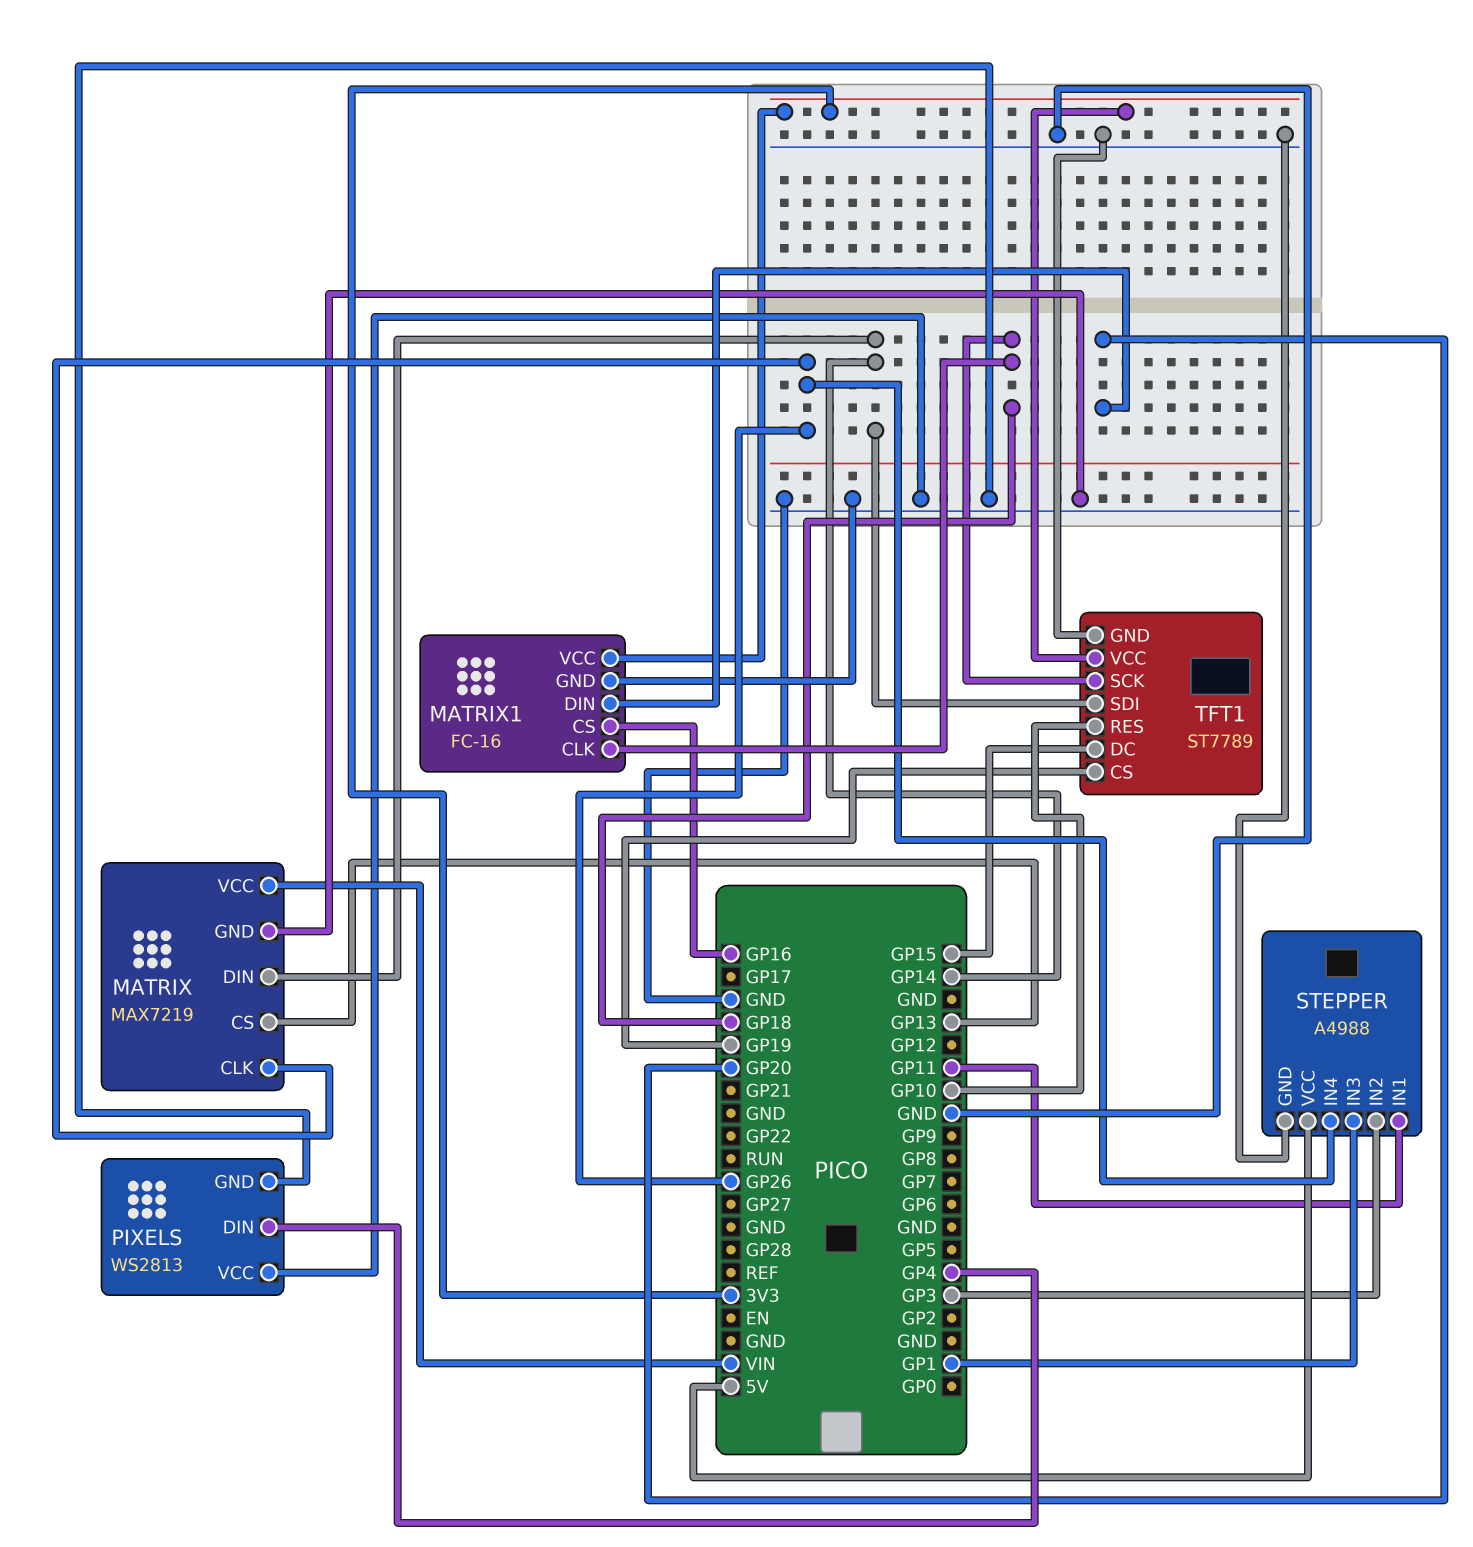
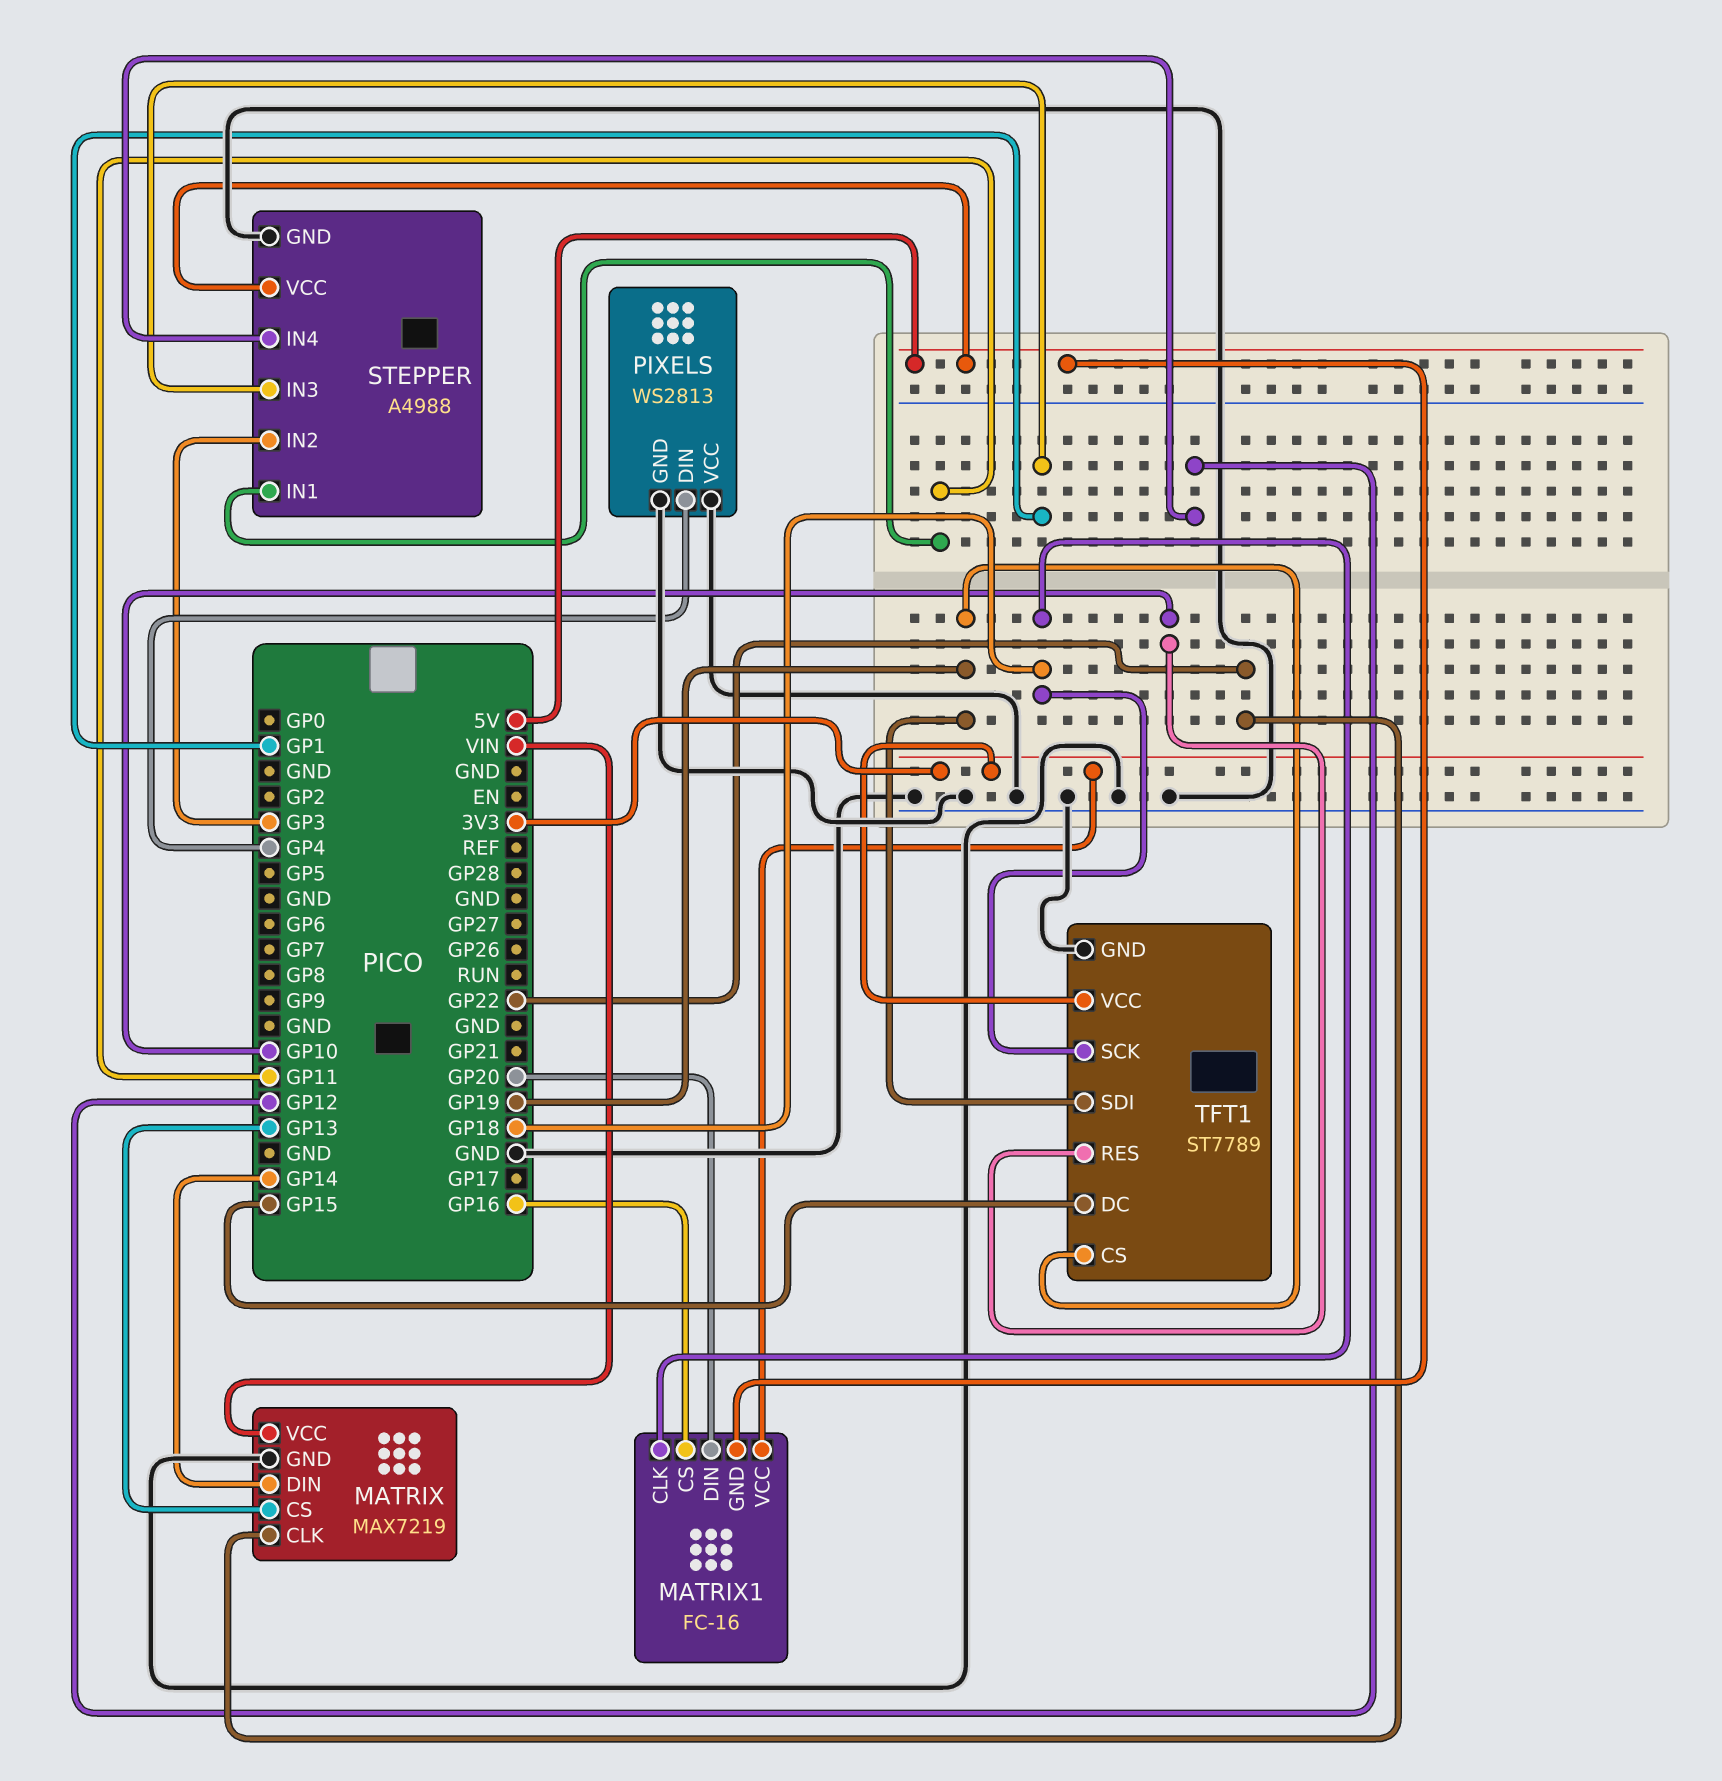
MATRIX pin CLK: GP26 -> GP22
MATRIX1 pin GND: GND -> 5V
STEPPER pin IN4: GP26 -> GP12
TFT1 pin SDI: GP14 -> GP19

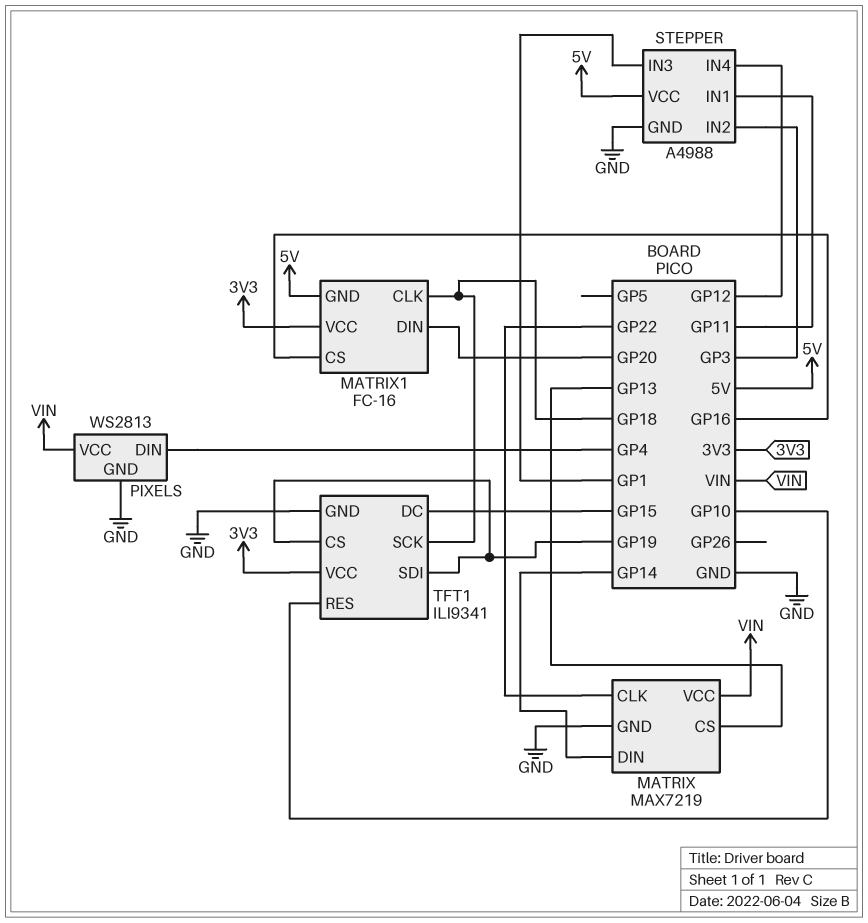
PIXELS pin VCC: GND -> VIN
TFT1: ST7789 -> ILI9341

